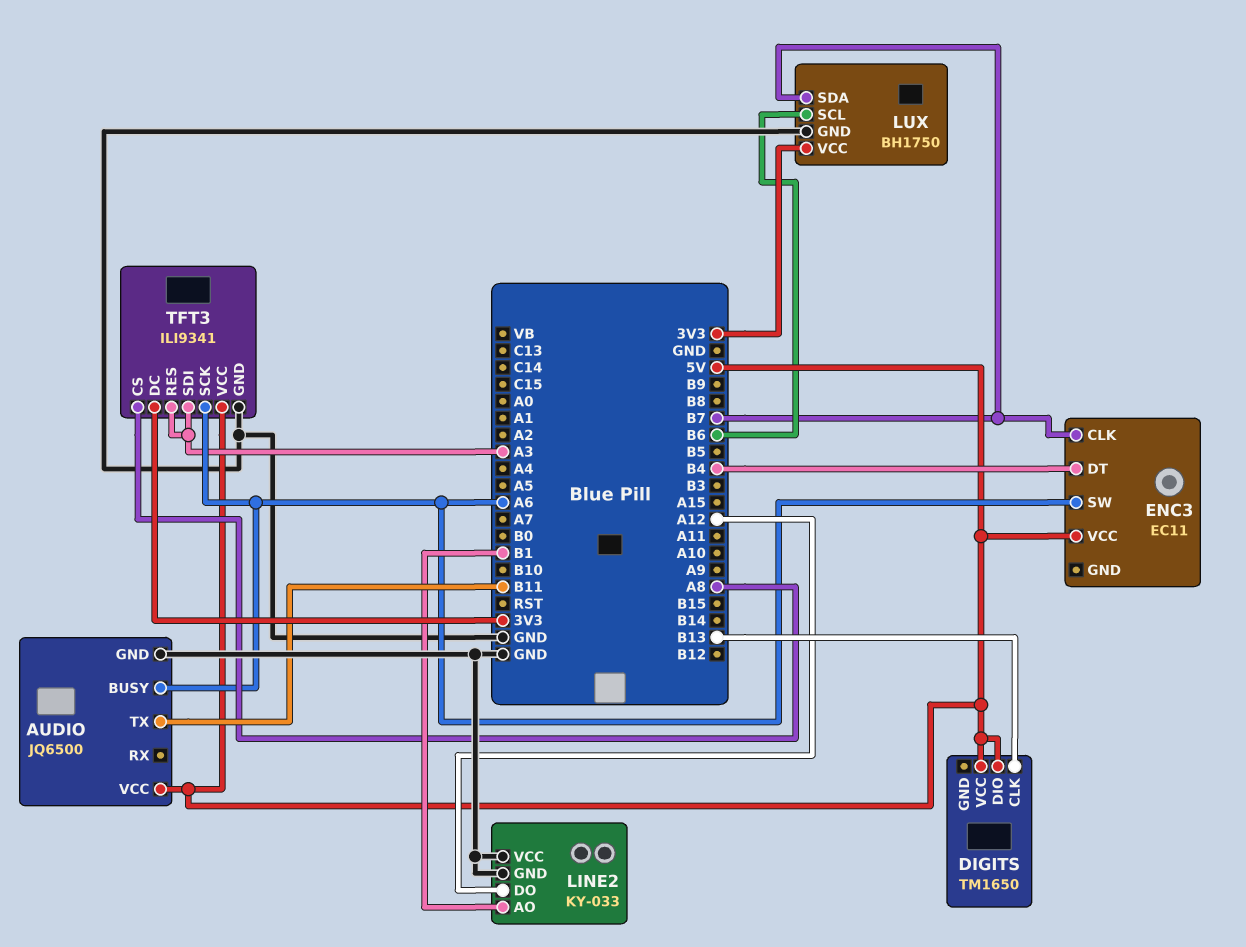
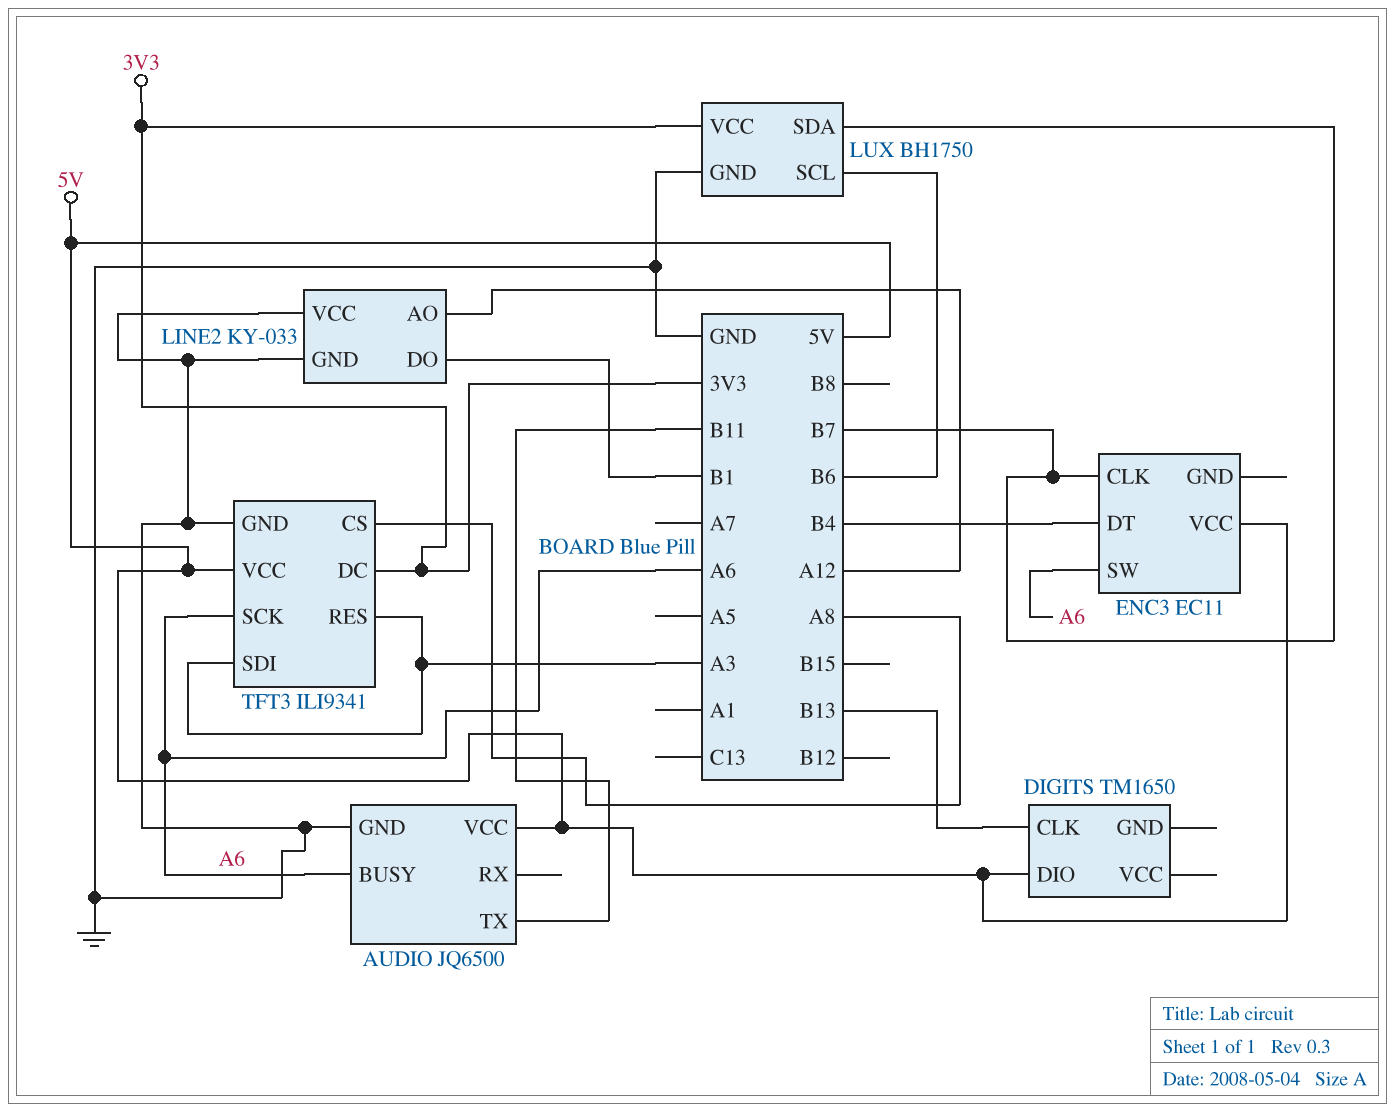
DIGITS pin VCC: 5V -> none
LINE2 pin AO: B1 -> A12
LINE2 pin DO: A12 -> B1

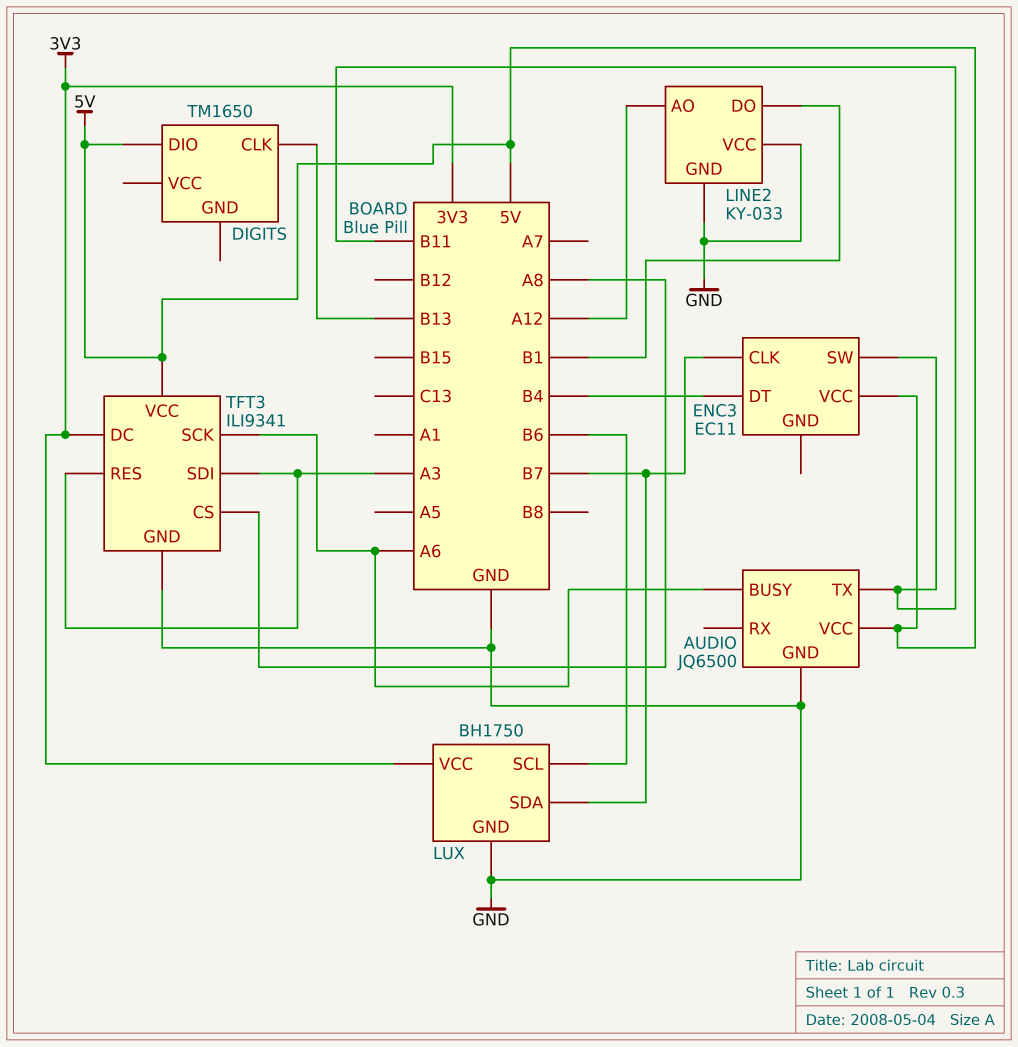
ENC3 pin SW: A6 -> B11

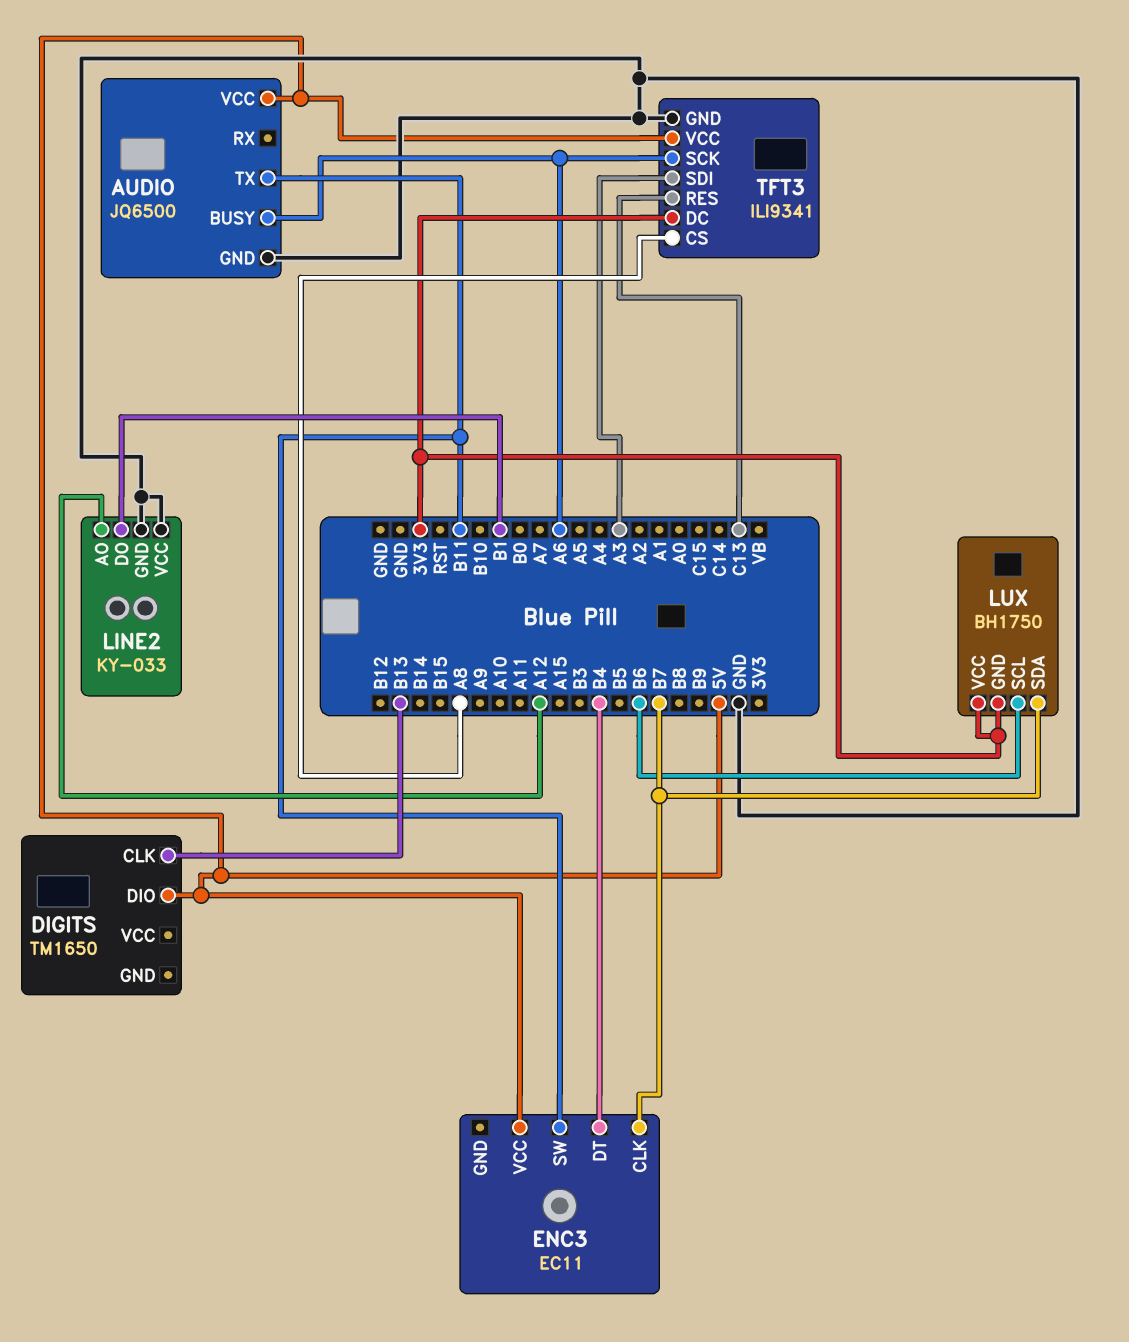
LUX pin GND: GND -> 3V3
TFT3 pin RES: A3 -> C13

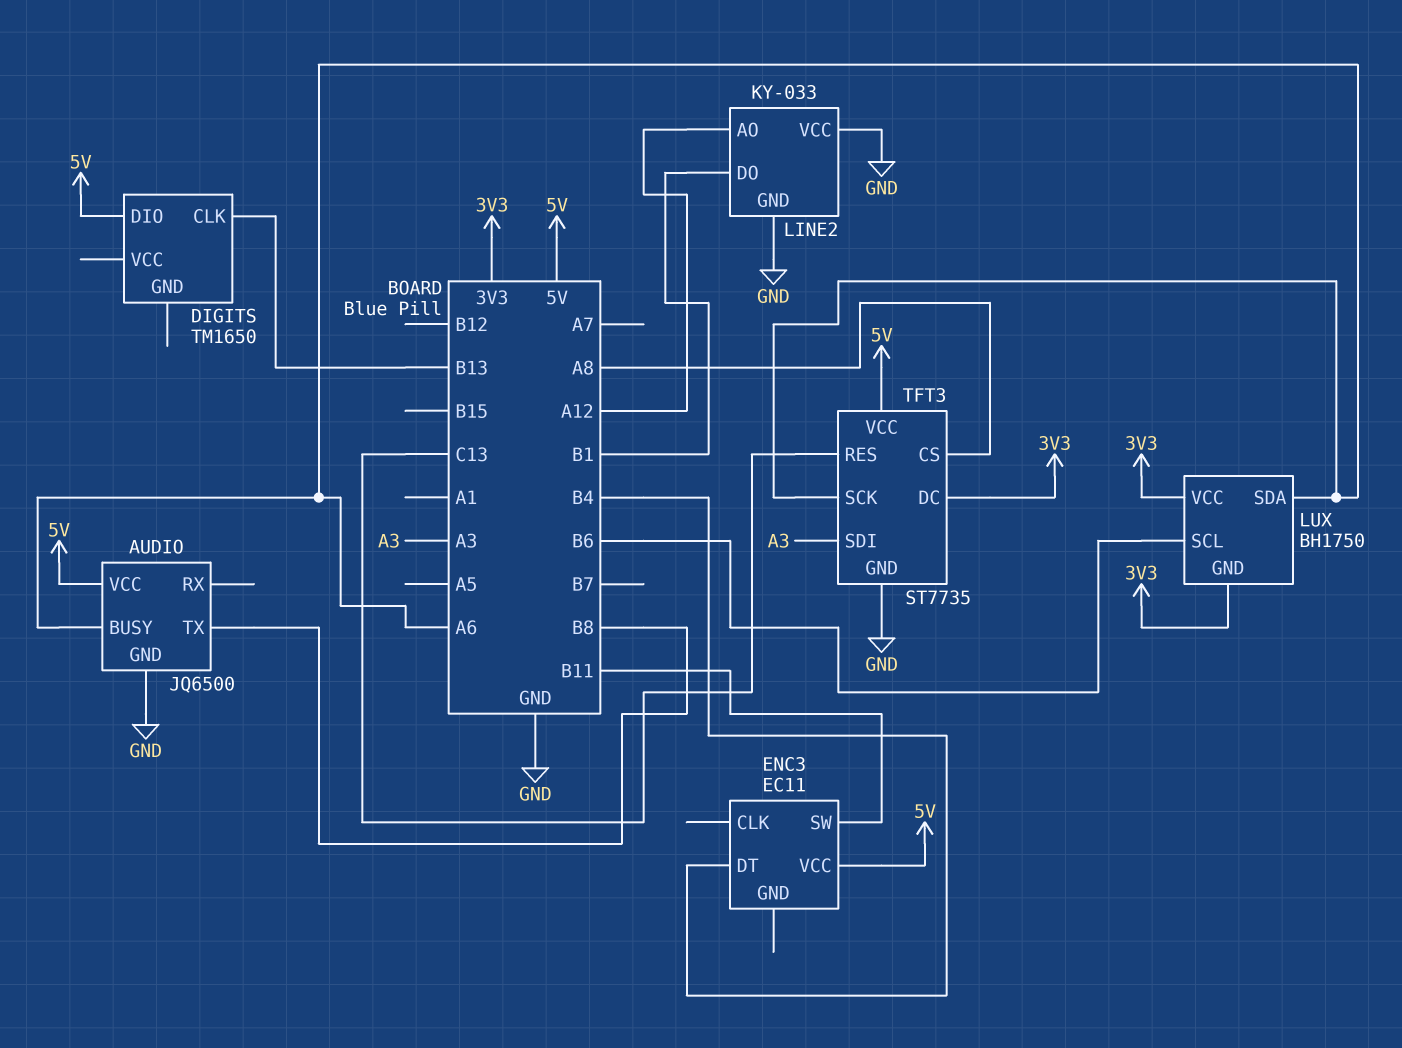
AUDIO pin TX: B11 -> B8
ENC3 pin CLK: B7 -> none
LUX pin SDA: B7 -> A6
TFT3: ILI9341 -> ST7735

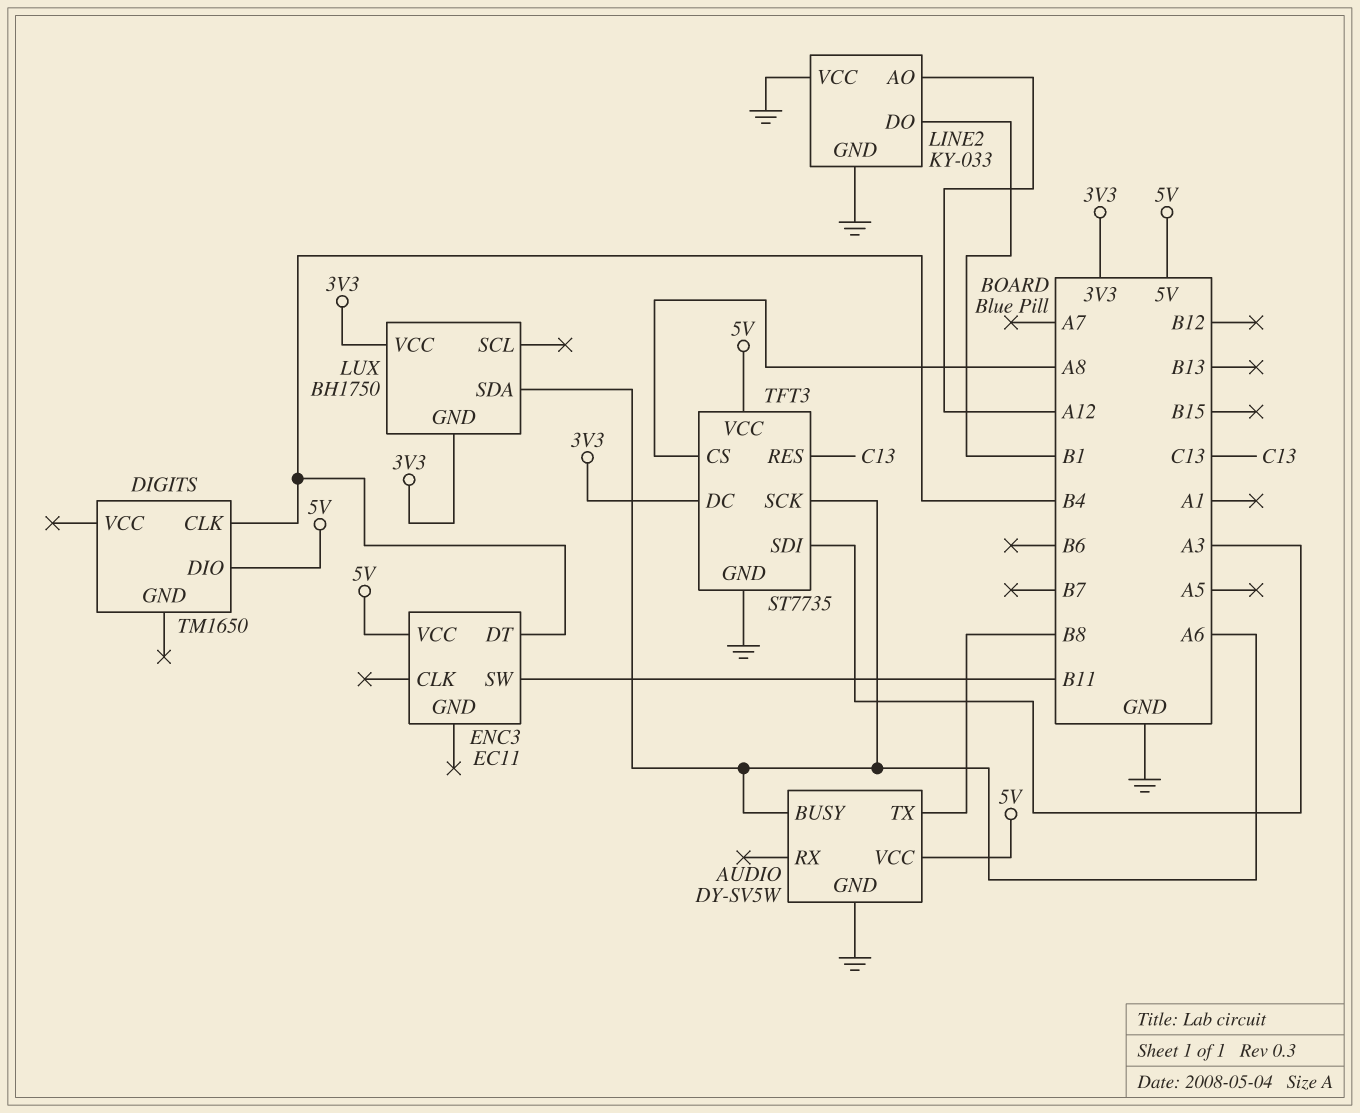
AUDIO: JQ6500 -> DY-SV5W
DIGITS pin CLK: B13 -> B4
LUX pin SCL: B6 -> none

